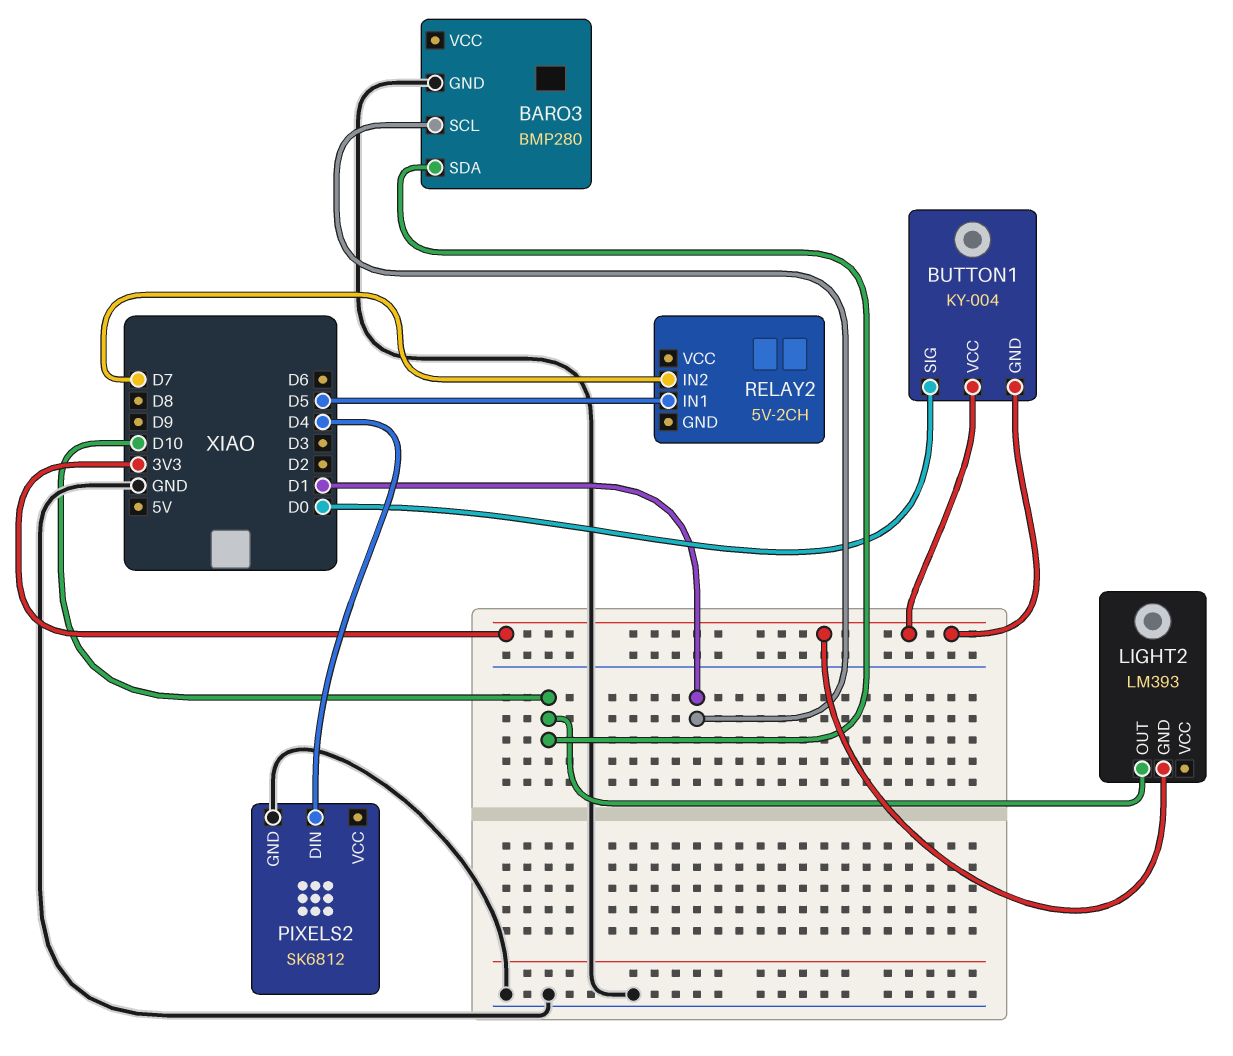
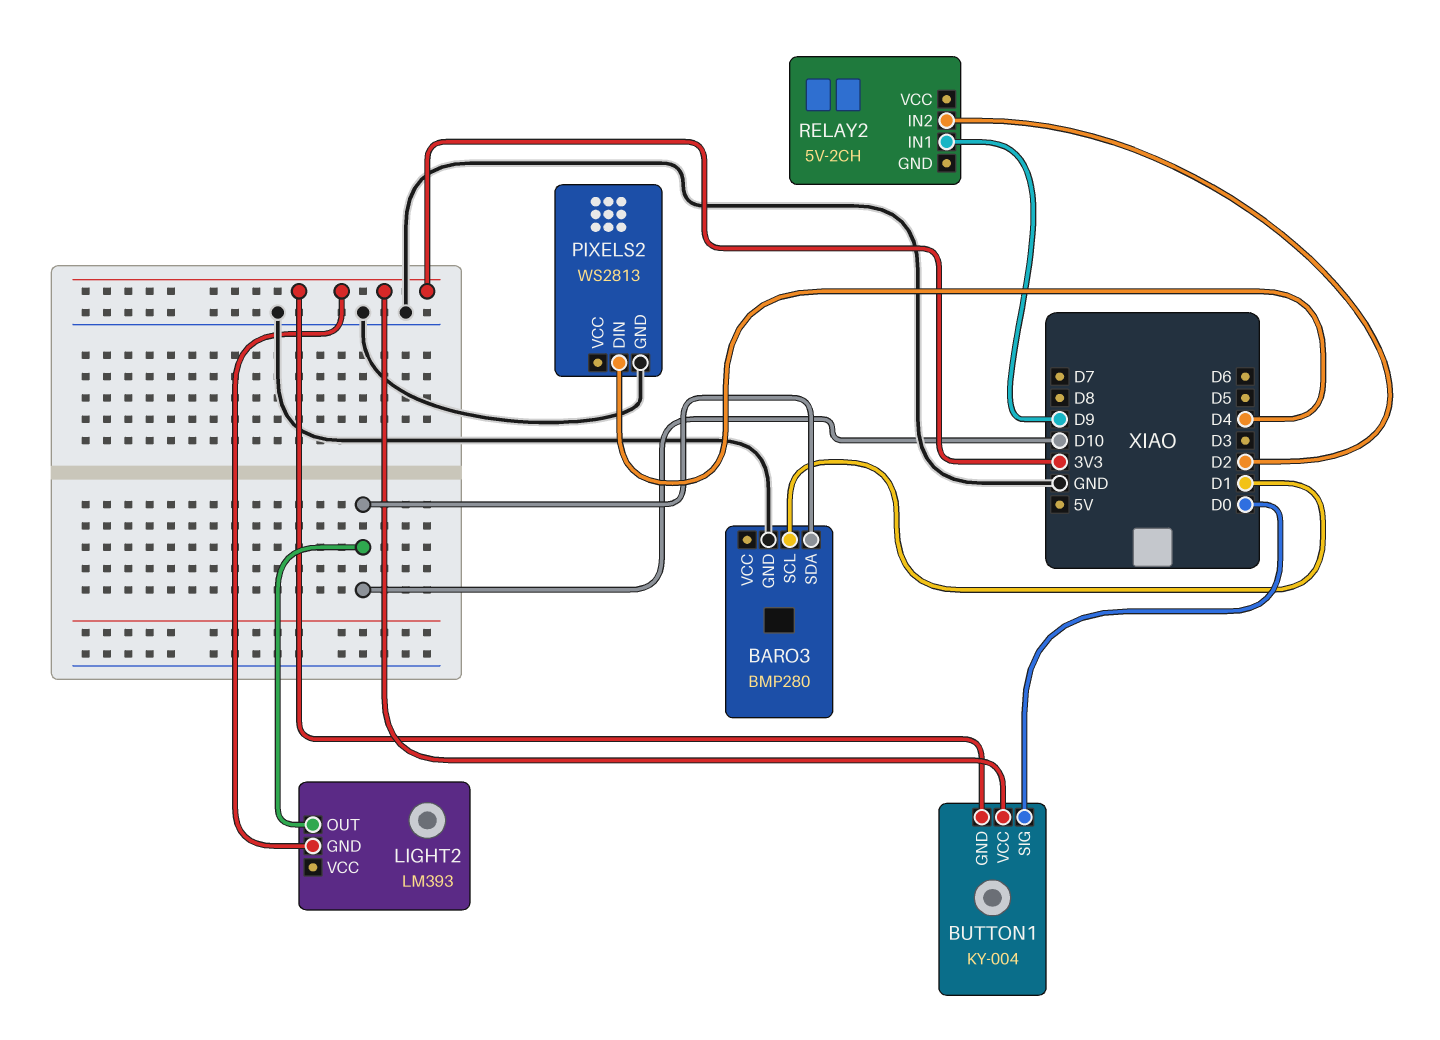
PIXELS2: SK6812 -> WS2813
RELAY2 pin IN1: D5 -> D9
RELAY2 pin IN2: D7 -> D2

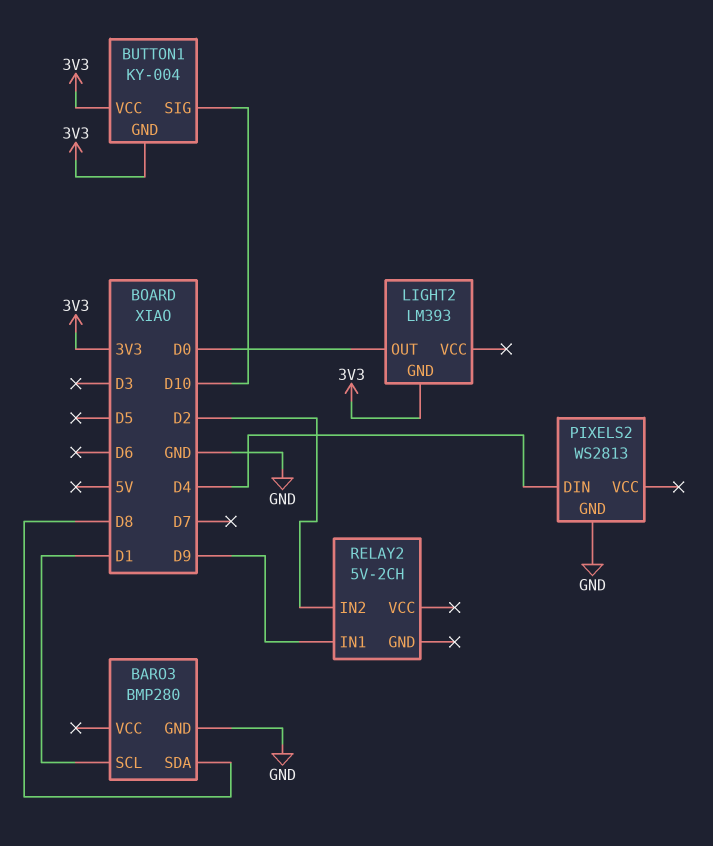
BARO3 pin SDA: D10 -> D8
BUTTON1 pin SIG: D0 -> D10
LIGHT2 pin OUT: D10 -> D0

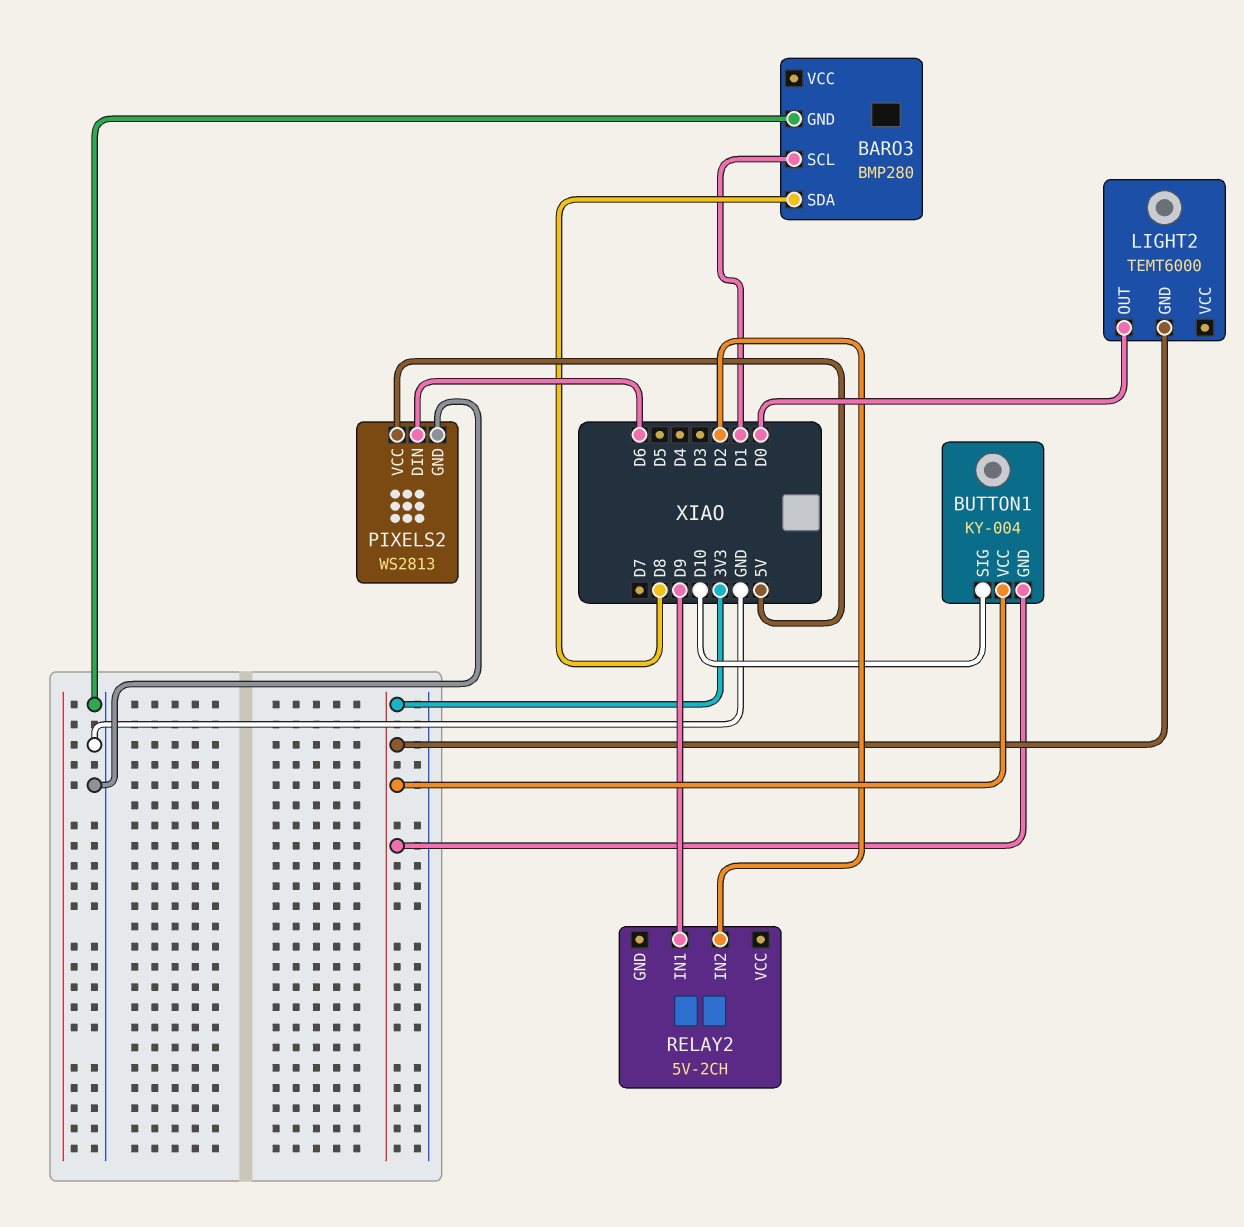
LIGHT2: LM393 -> TEMT6000
PIXELS2 pin DIN: D4 -> D6
PIXELS2 pin VCC: none -> 5V

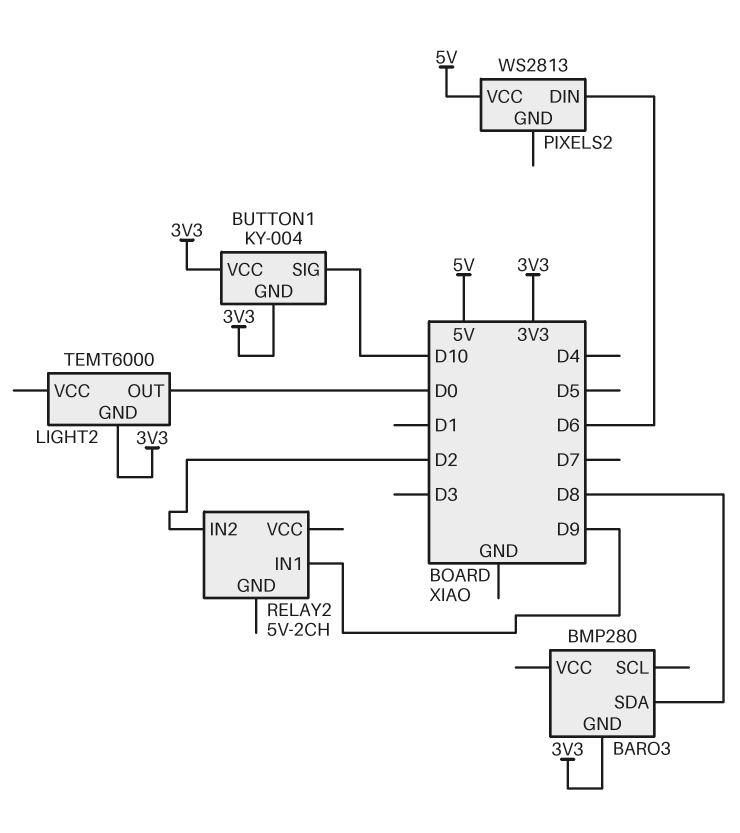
BARO3 pin GND: GND -> 3V3
BARO3 pin SCL: D1 -> none
PIXELS2 pin GND: GND -> none

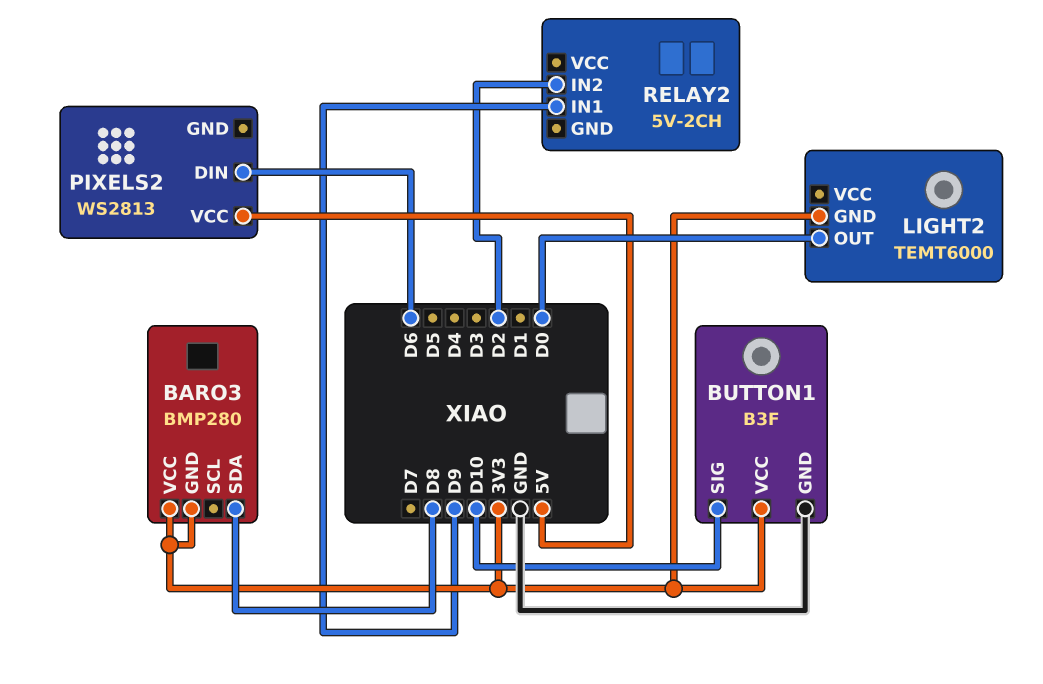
BARO3 pin VCC: none -> 3V3
BUTTON1: KY-004 -> B3F
BUTTON1 pin GND: 3V3 -> GND

